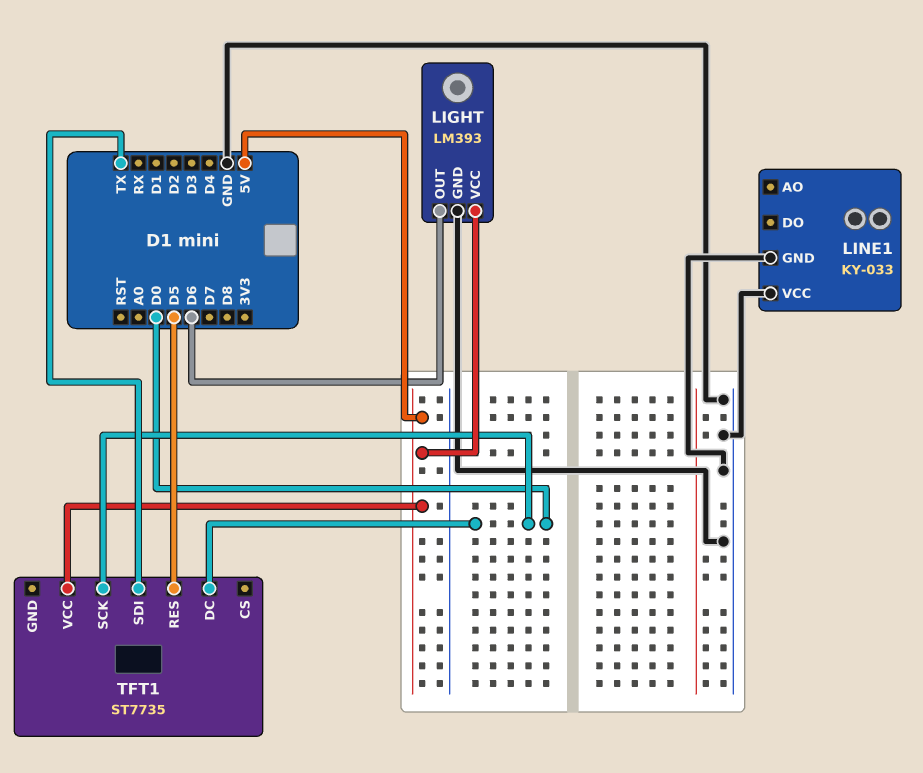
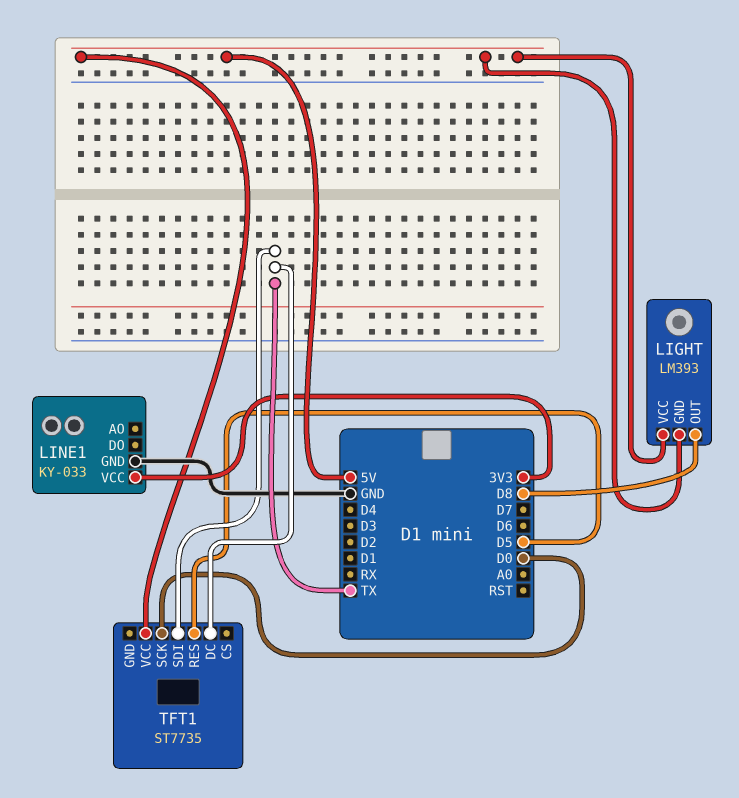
LIGHT pin GND: GND -> 5V
LIGHT pin OUT: D6 -> D8
LINE1 pin VCC: GND -> 3V3
TFT1 pin DC: D0 -> TX

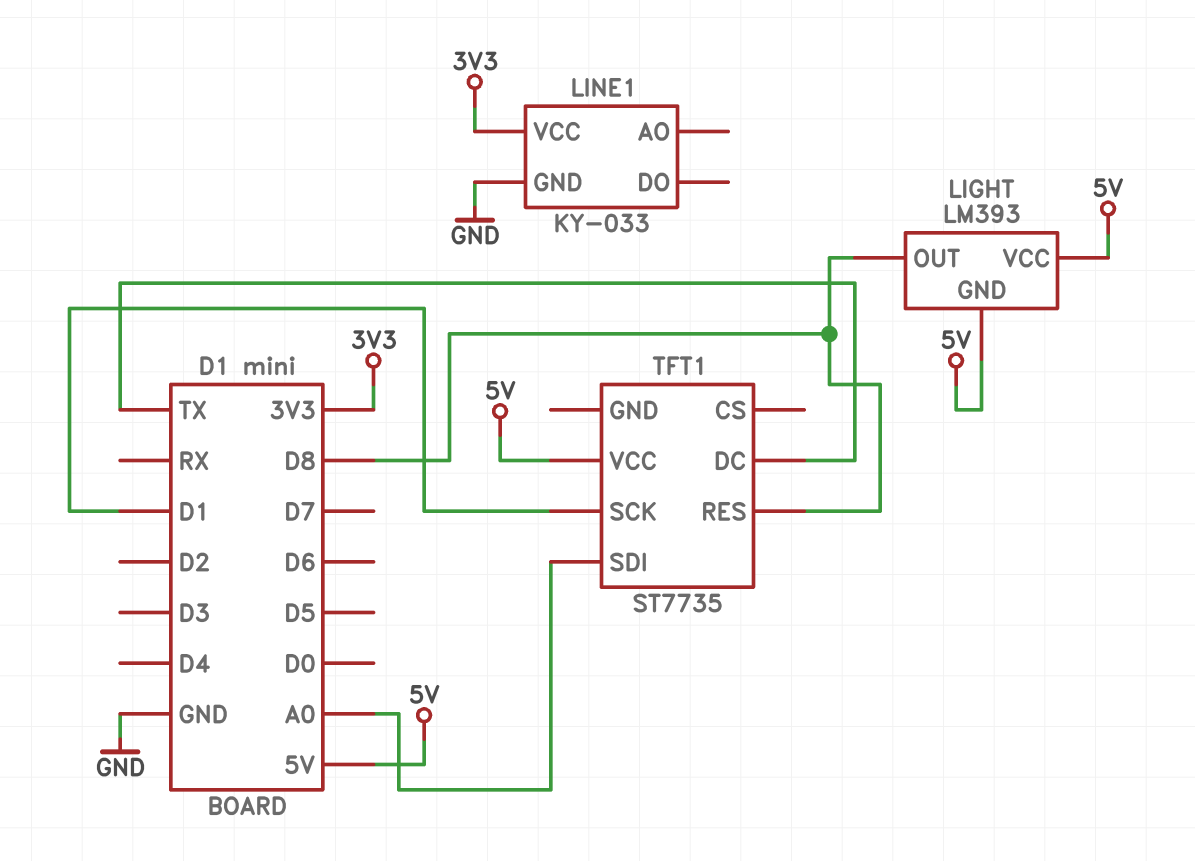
TFT1 pin RES: D5 -> D8
TFT1 pin SCK: D0 -> D1
TFT1 pin SDI: TX -> A0

